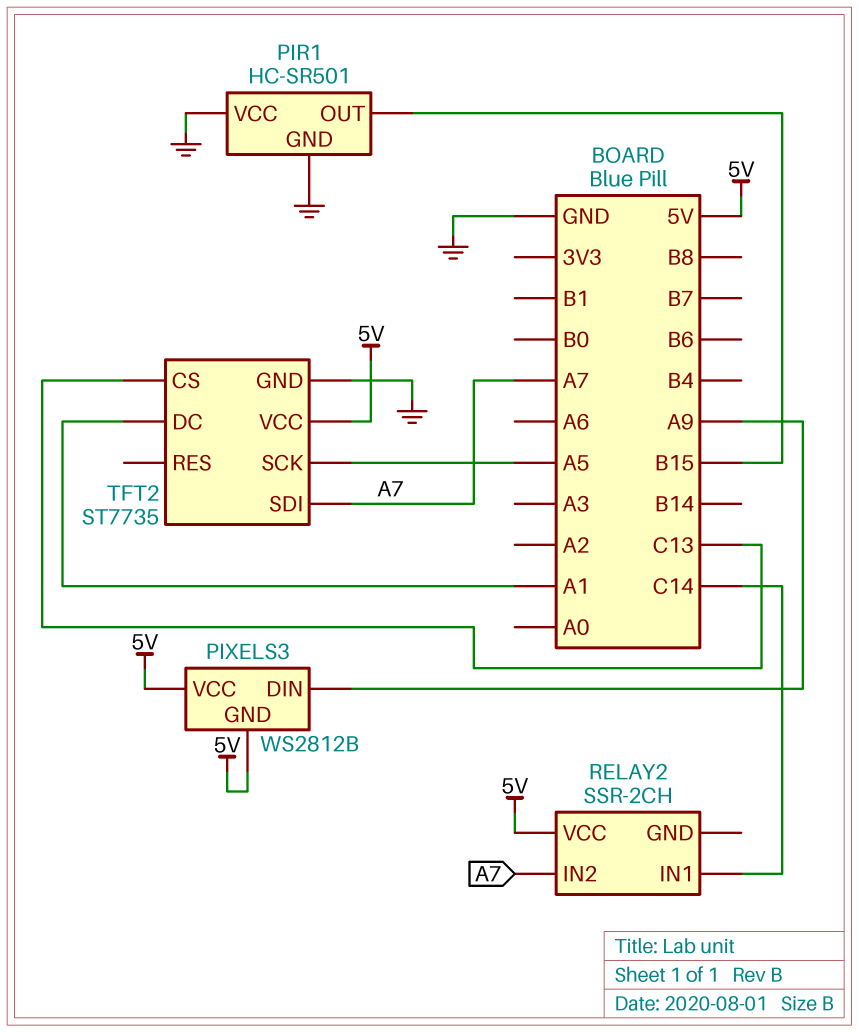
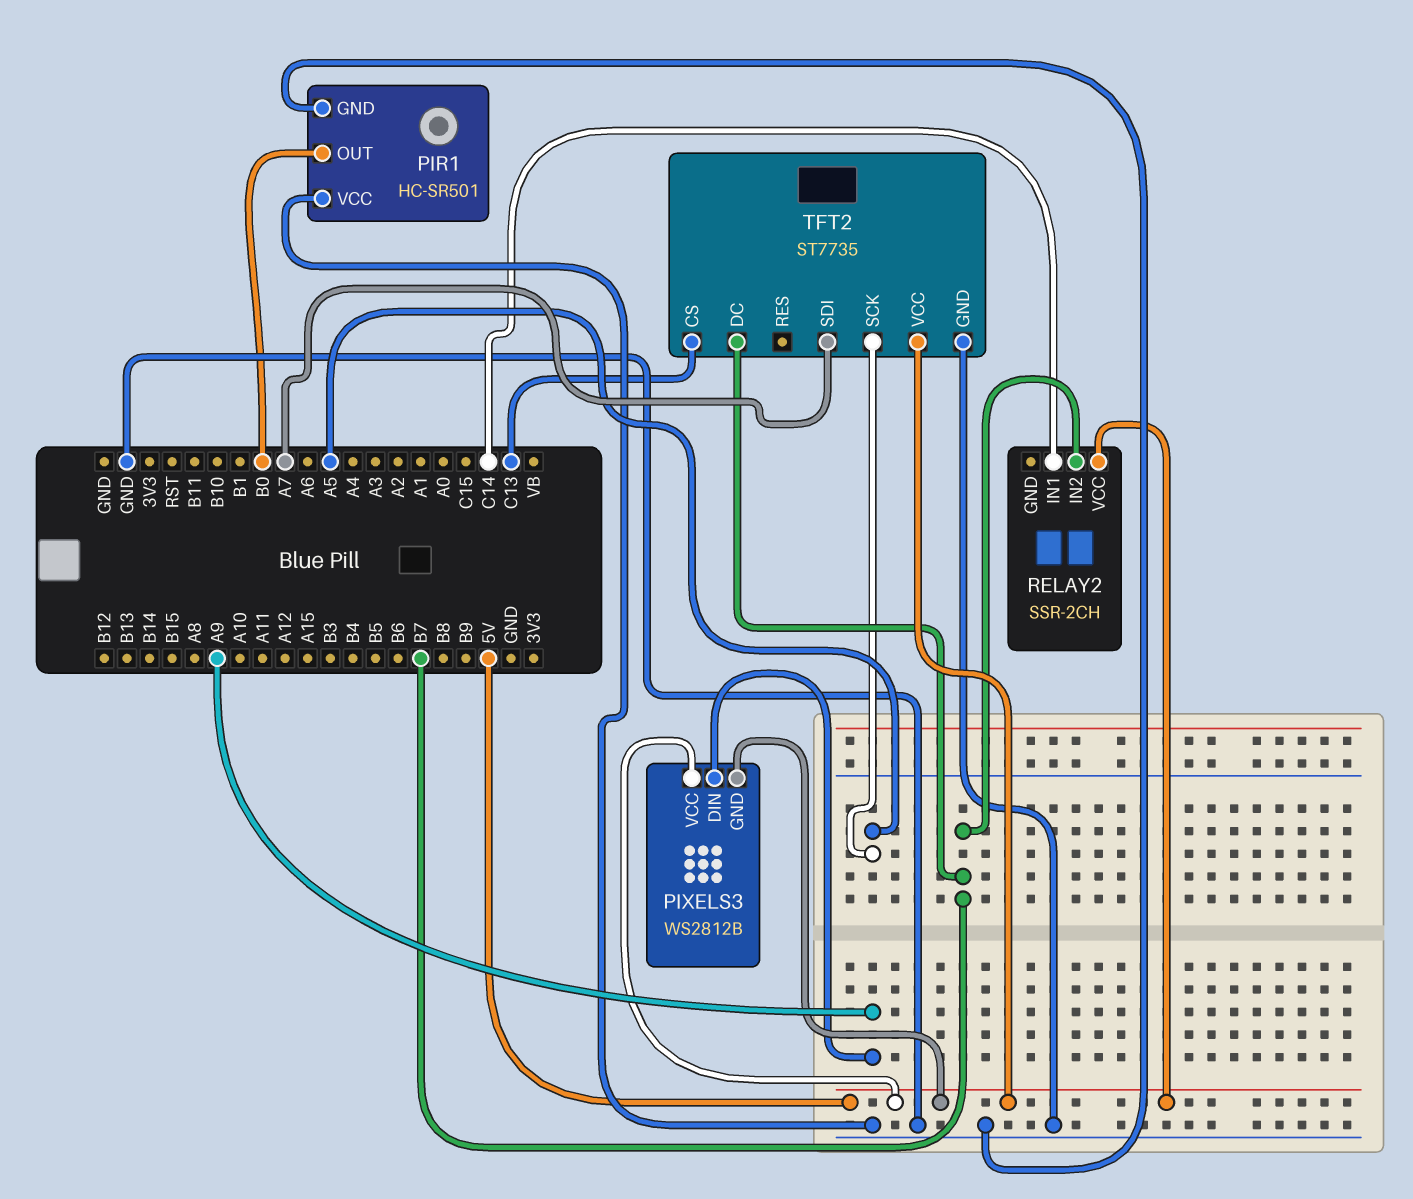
PIR1 pin OUT: B15 -> B0
RELAY2 pin IN2: A7 -> B7
TFT2 pin DC: A1 -> B7

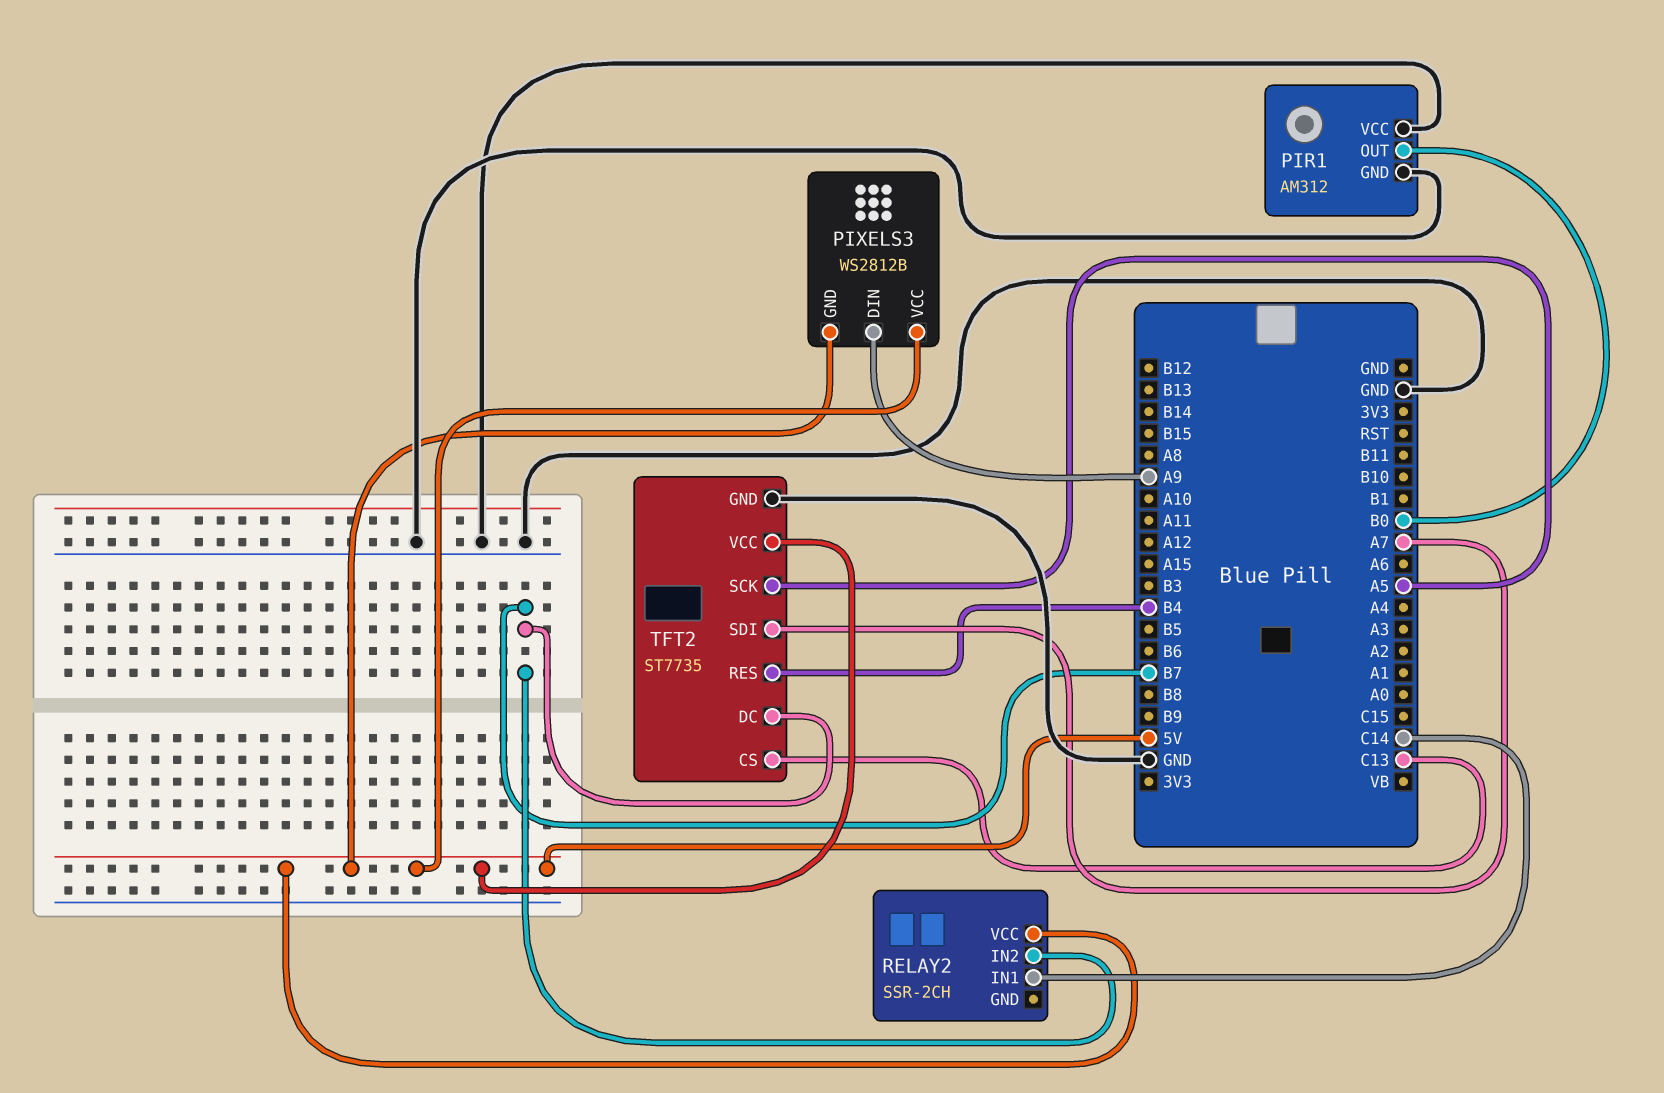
PIR1: HC-SR501 -> AM312
TFT2 pin RES: none -> B4

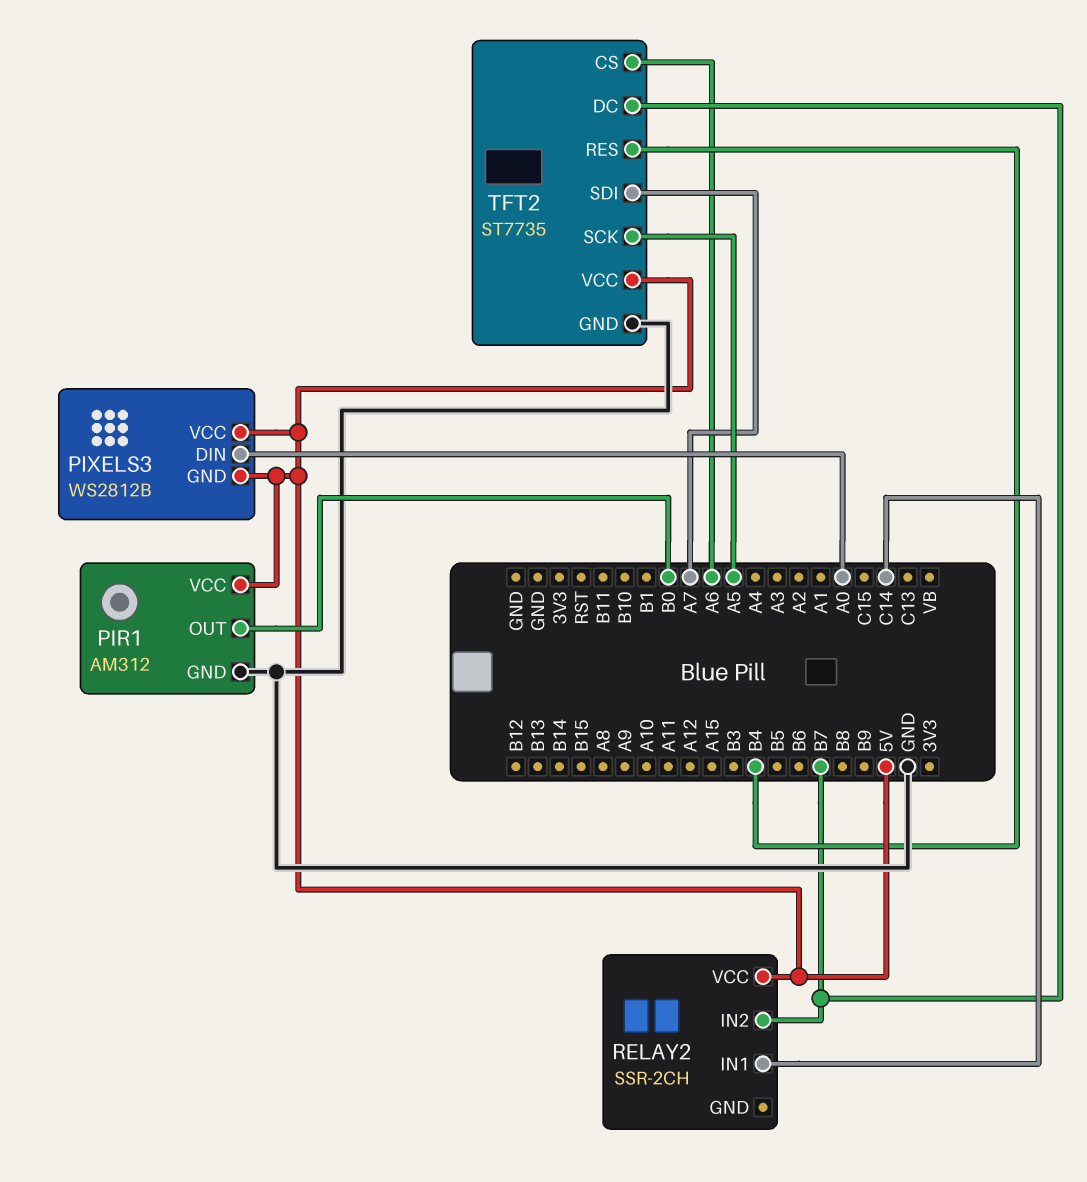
PIR1 pin VCC: GND -> 5V
PIXELS3 pin DIN: A9 -> A0
TFT2 pin CS: C13 -> A6

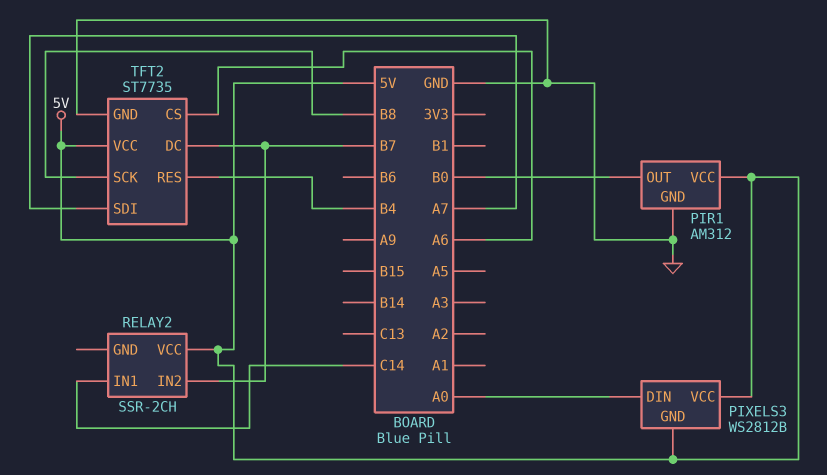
TFT2 pin SCK: A5 -> B8

